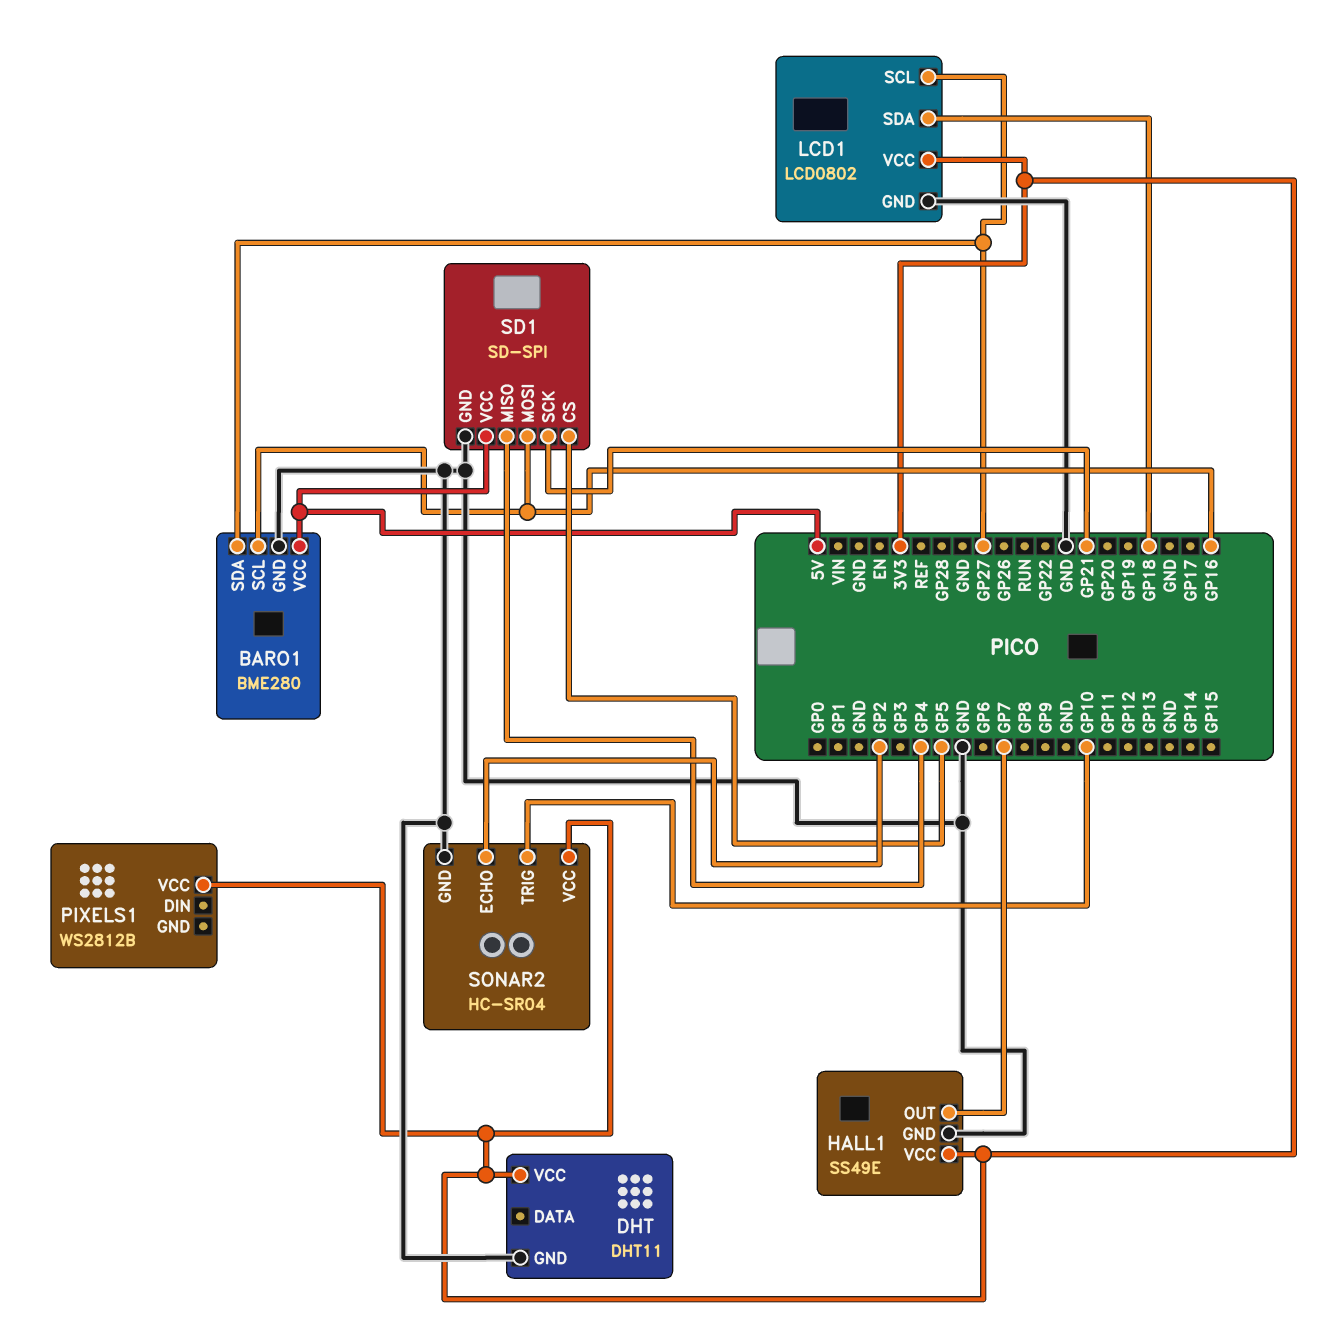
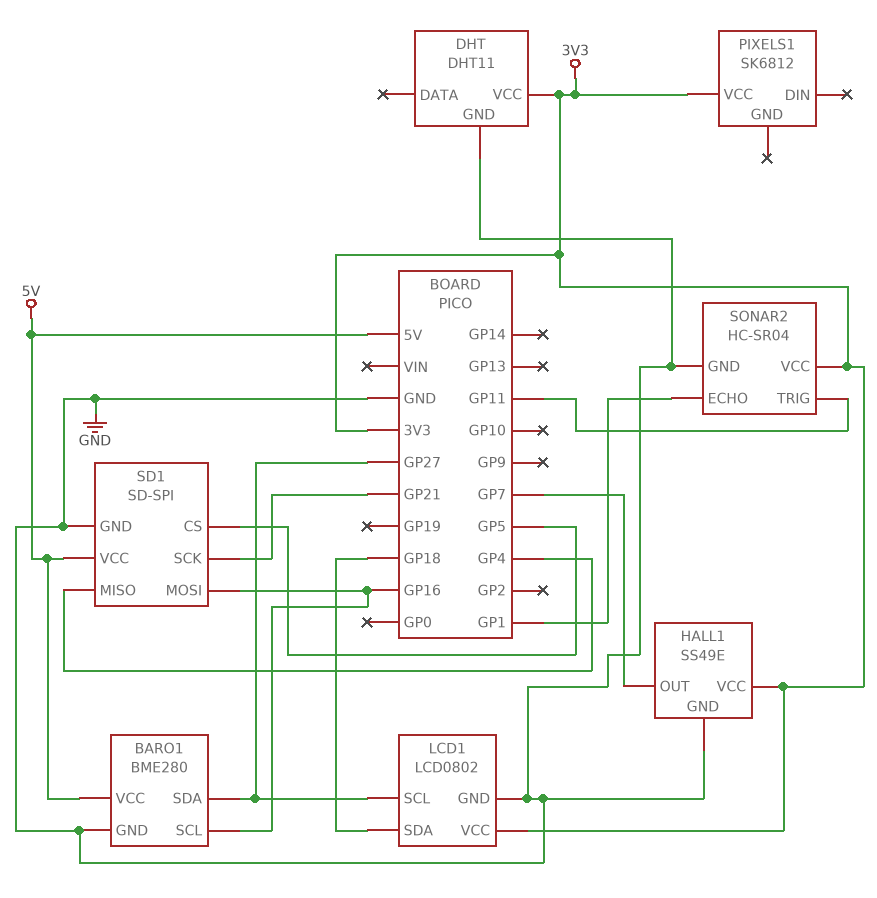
PIXELS1: WS2812B -> SK6812
SONAR2 pin ECHO: GP2 -> GP1
SONAR2 pin TRIG: GP10 -> GP11

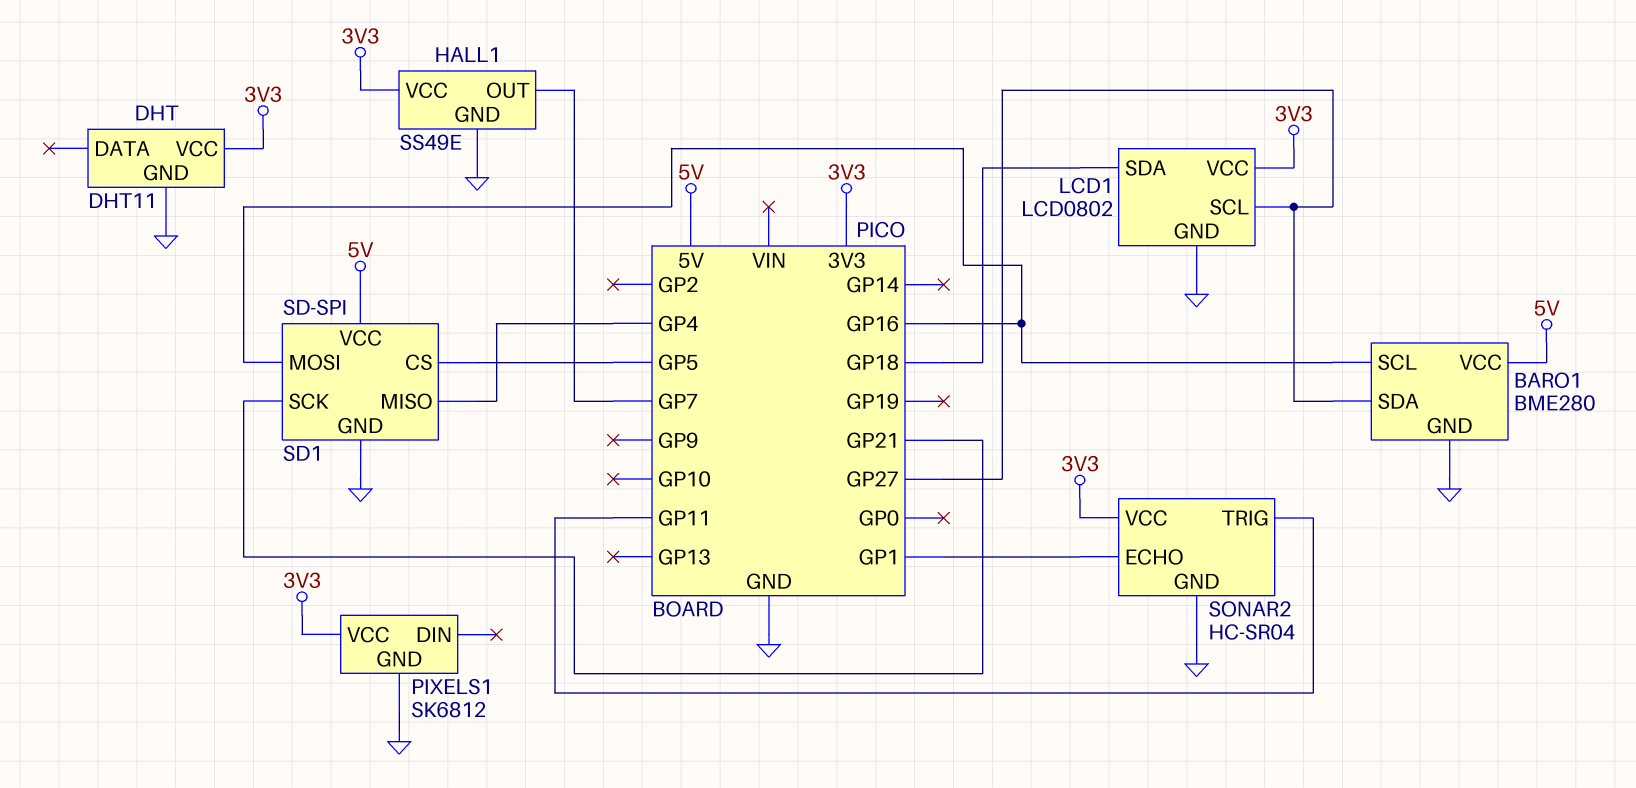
PIXELS1 pin GND: none -> GND

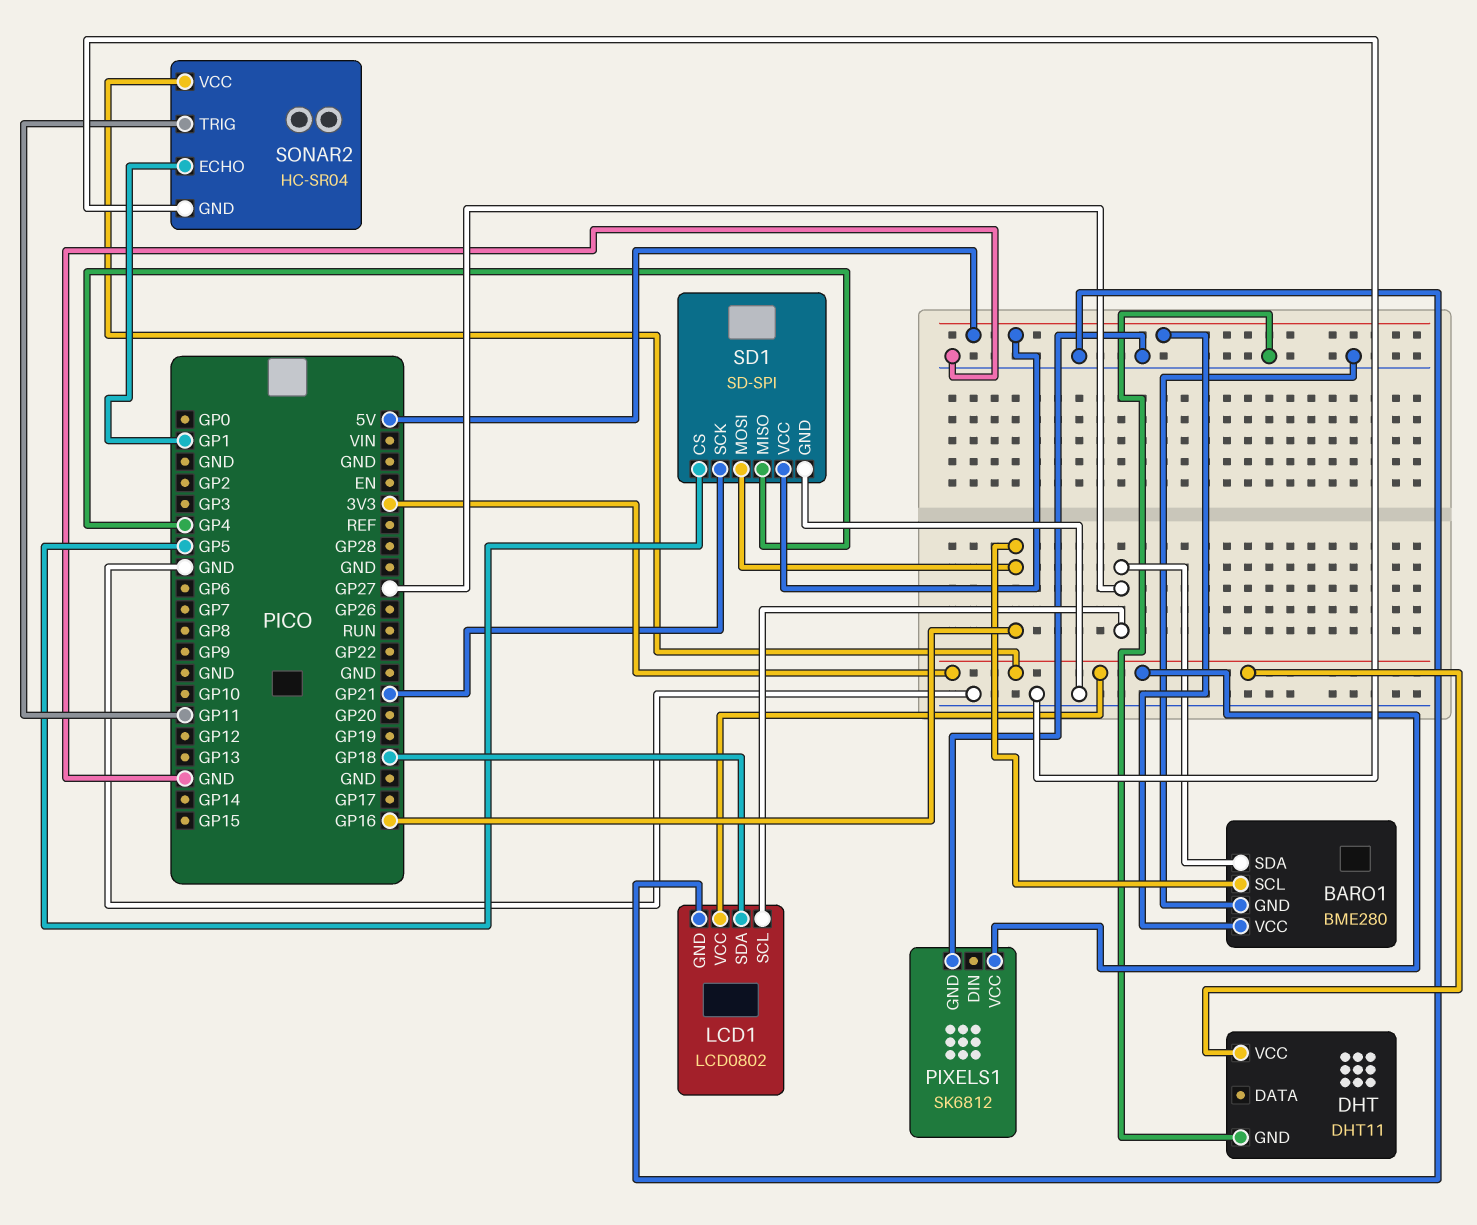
HALL1: SS49E -> none
HALL1 pin GND: GND -> none
HALL1 pin OUT: GP7 -> none
HALL1 pin VCC: 3V3 -> none

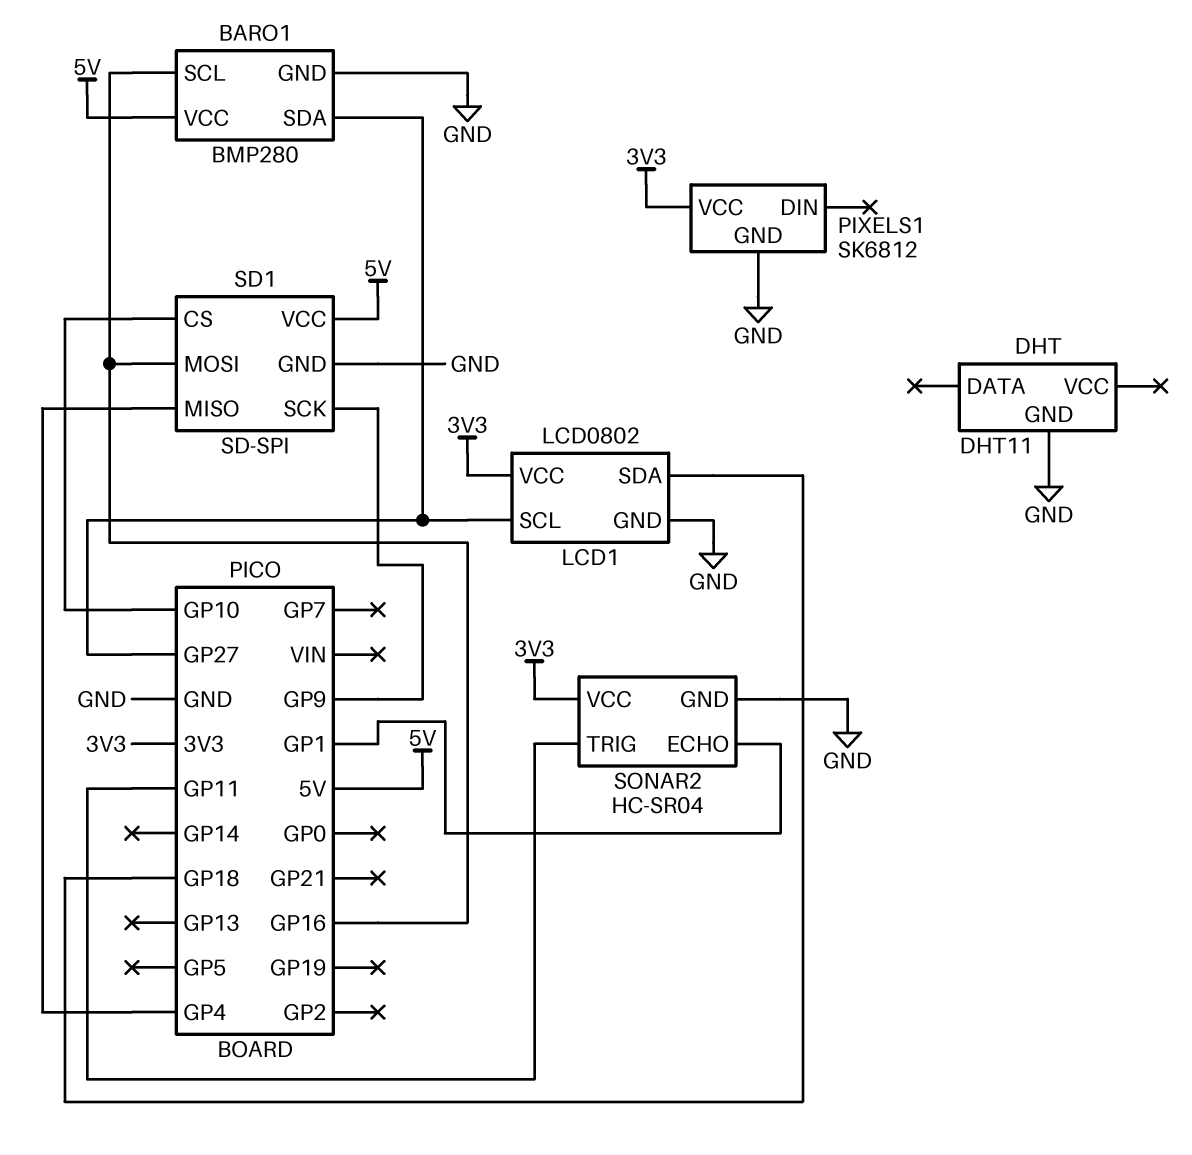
BARO1: BME280 -> BMP280
DHT pin VCC: 3V3 -> none
SD1 pin CS: GP5 -> GP10
SD1 pin SCK: GP21 -> GP9

